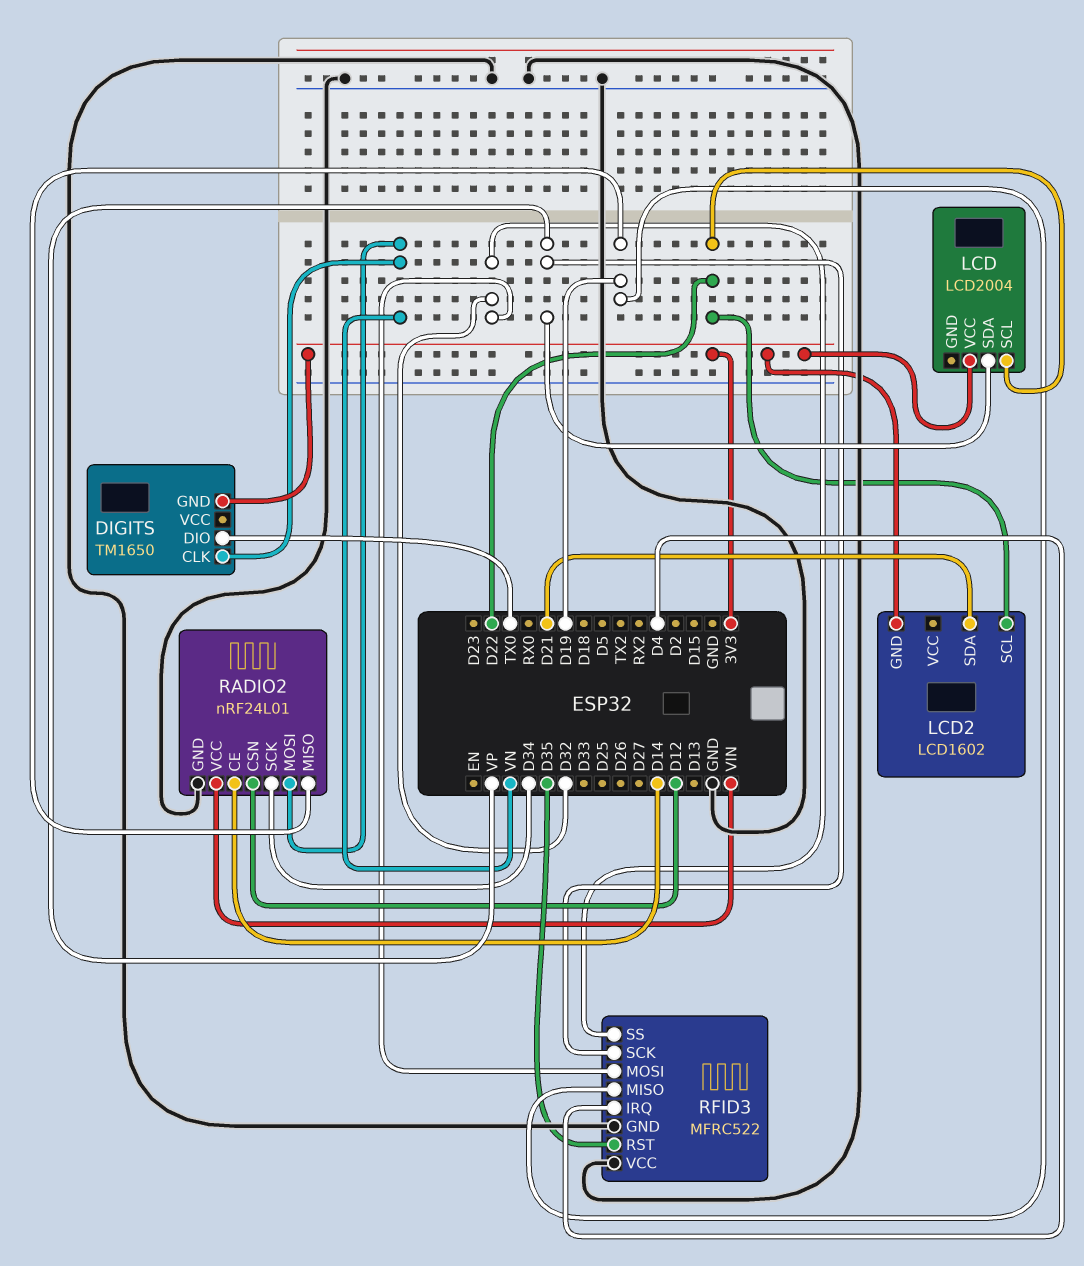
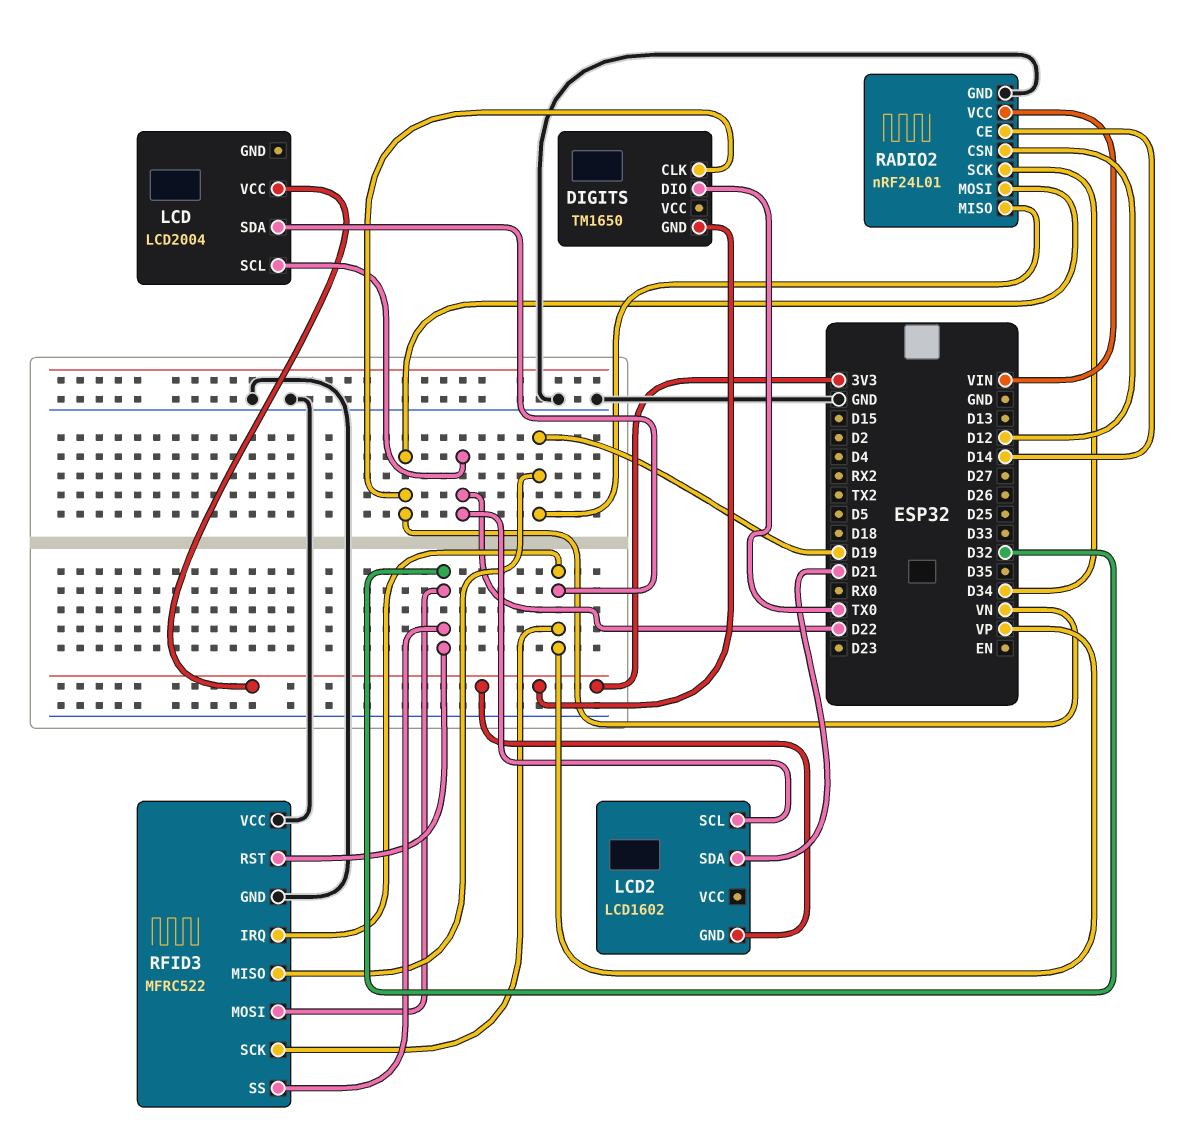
RFID3 pin IRQ: D4 -> VP
RFID3 pin RST: D35 -> D32

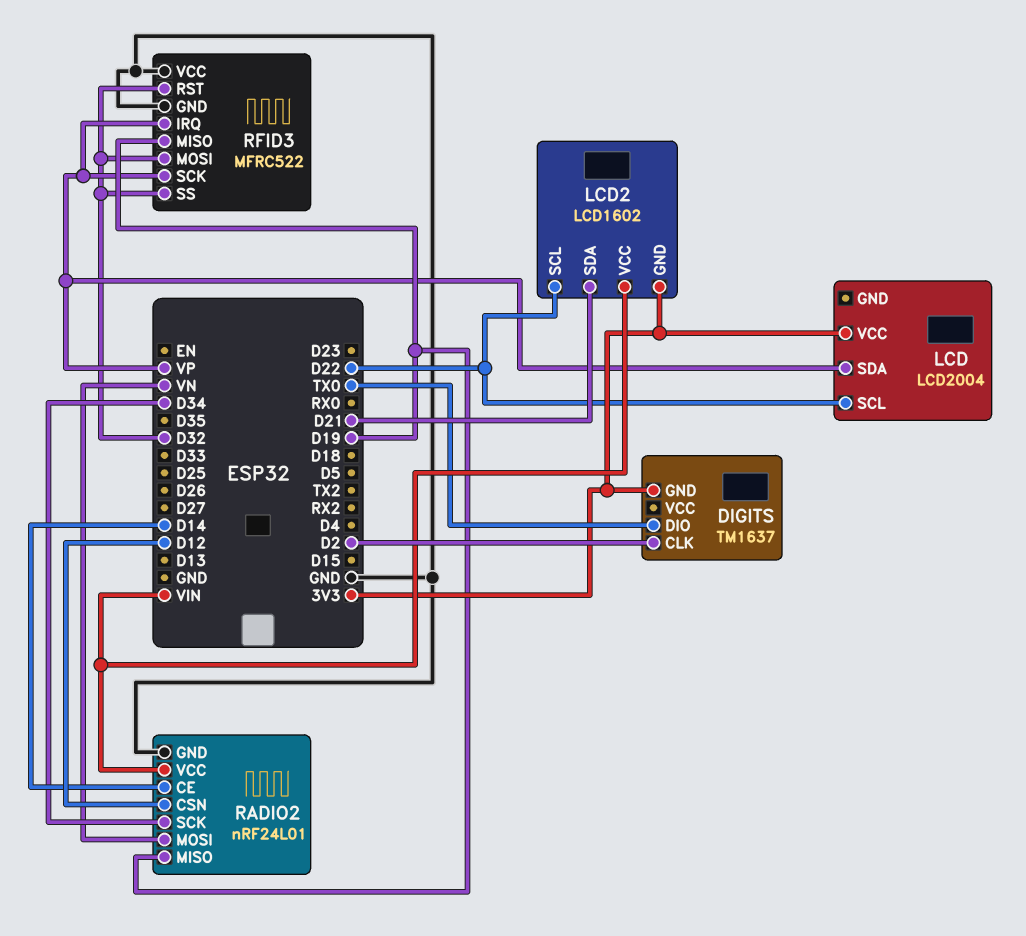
DIGITS: TM1650 -> TM1637
DIGITS pin CLK: VN -> D2
LCD2 pin VCC: none -> VIN

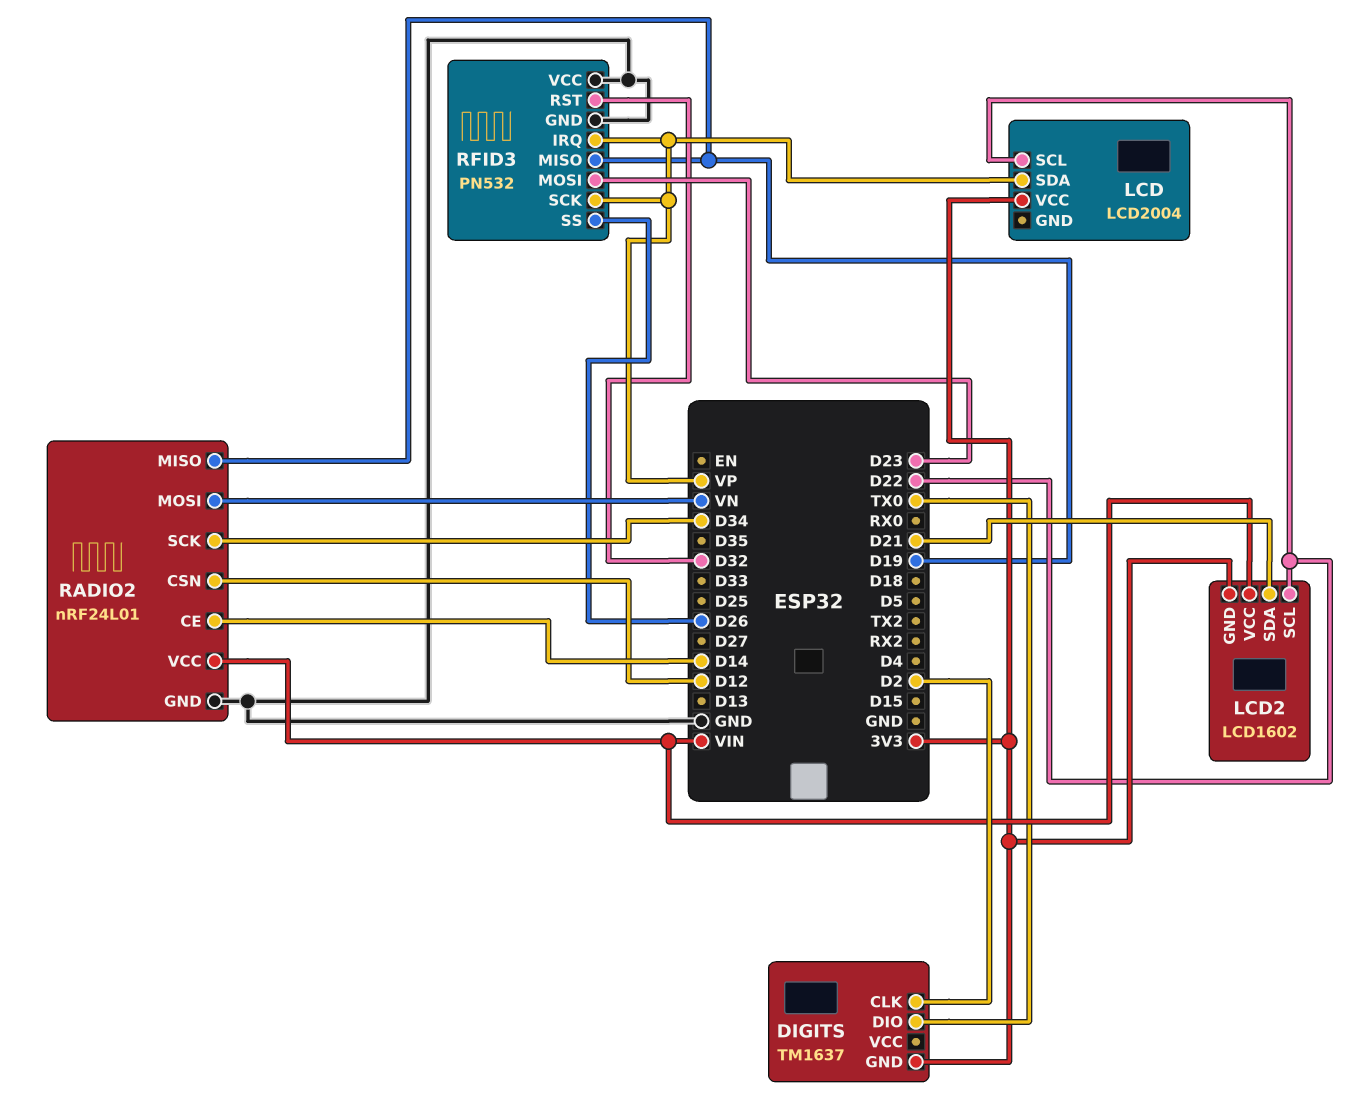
RFID3: MFRC522 -> PN532
RFID3 pin MOSI: D32 -> D23
RFID3 pin SS: D32 -> D26

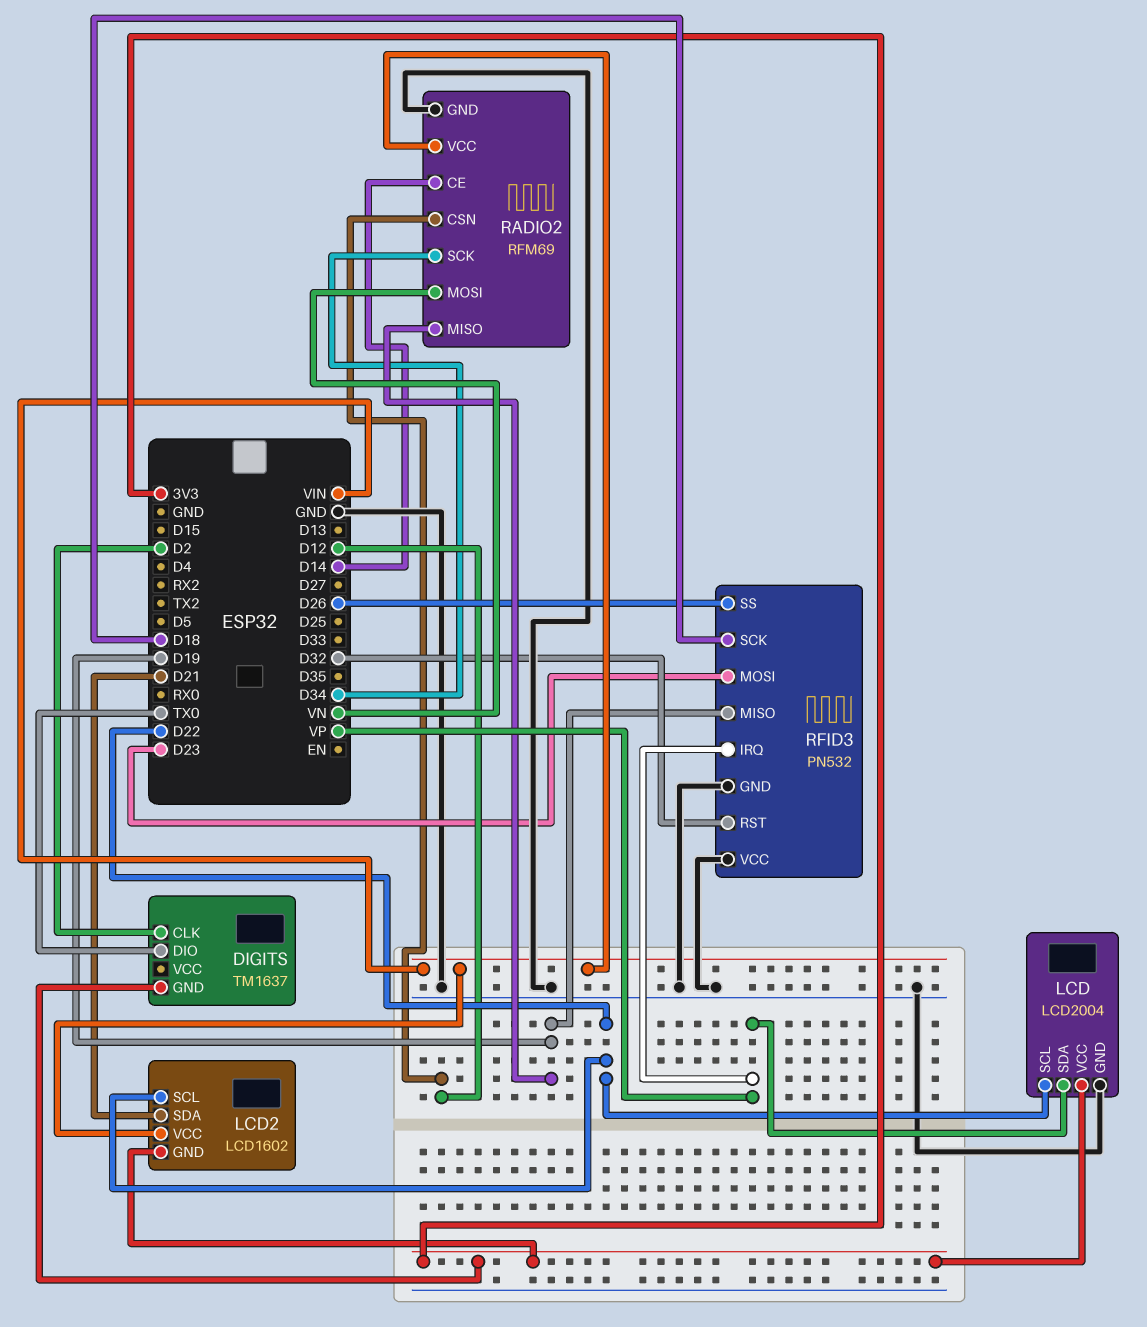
LCD pin GND: none -> GND
RADIO2: nRF24L01 -> RFM69
RFID3 pin SCK: VP -> D18

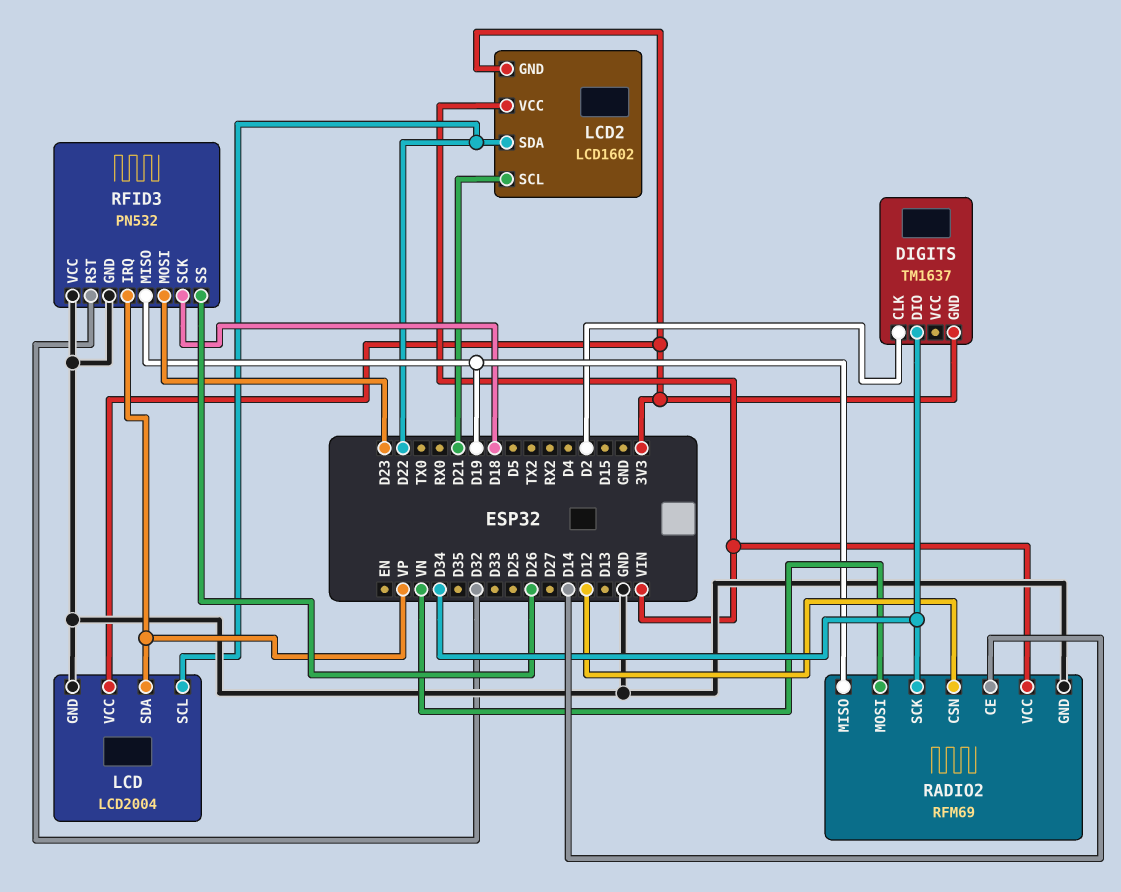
DIGITS pin DIO: TX0 -> D34
LCD2 pin SCL: D22 -> D21
LCD2 pin SDA: D21 -> D22

